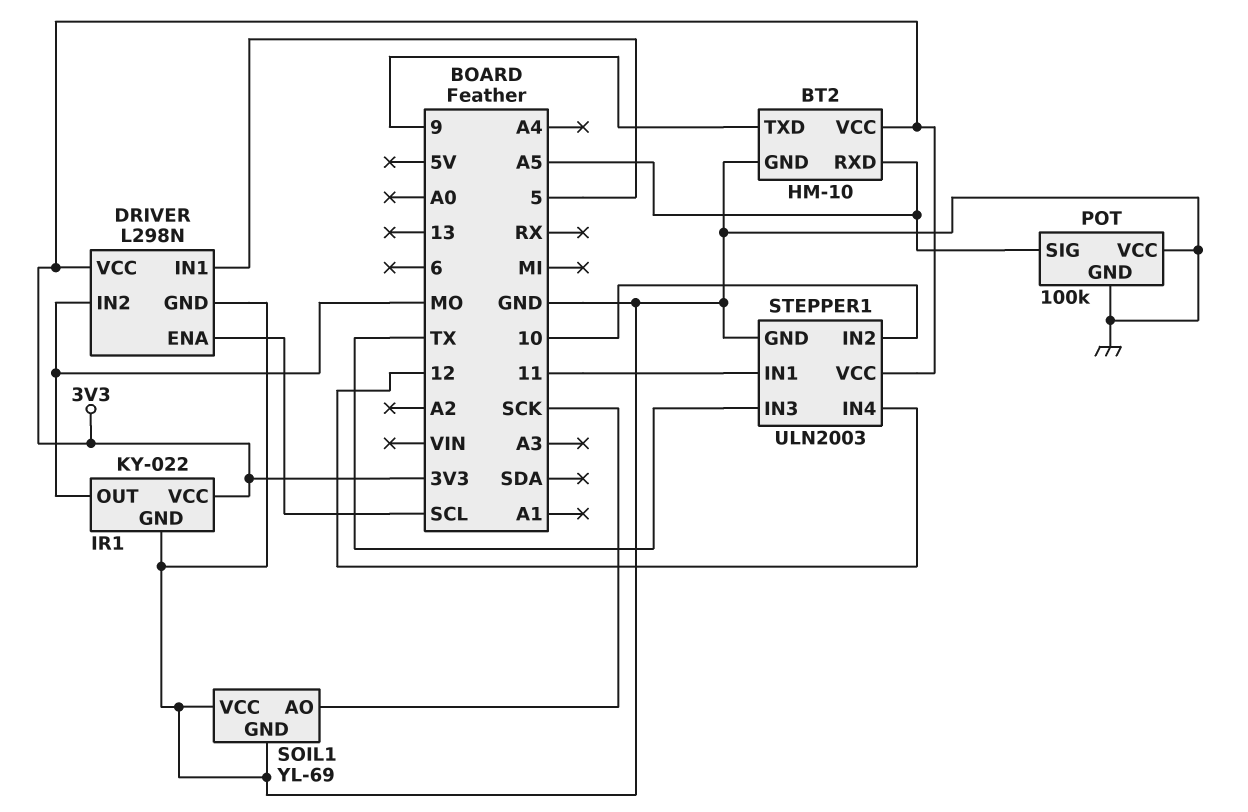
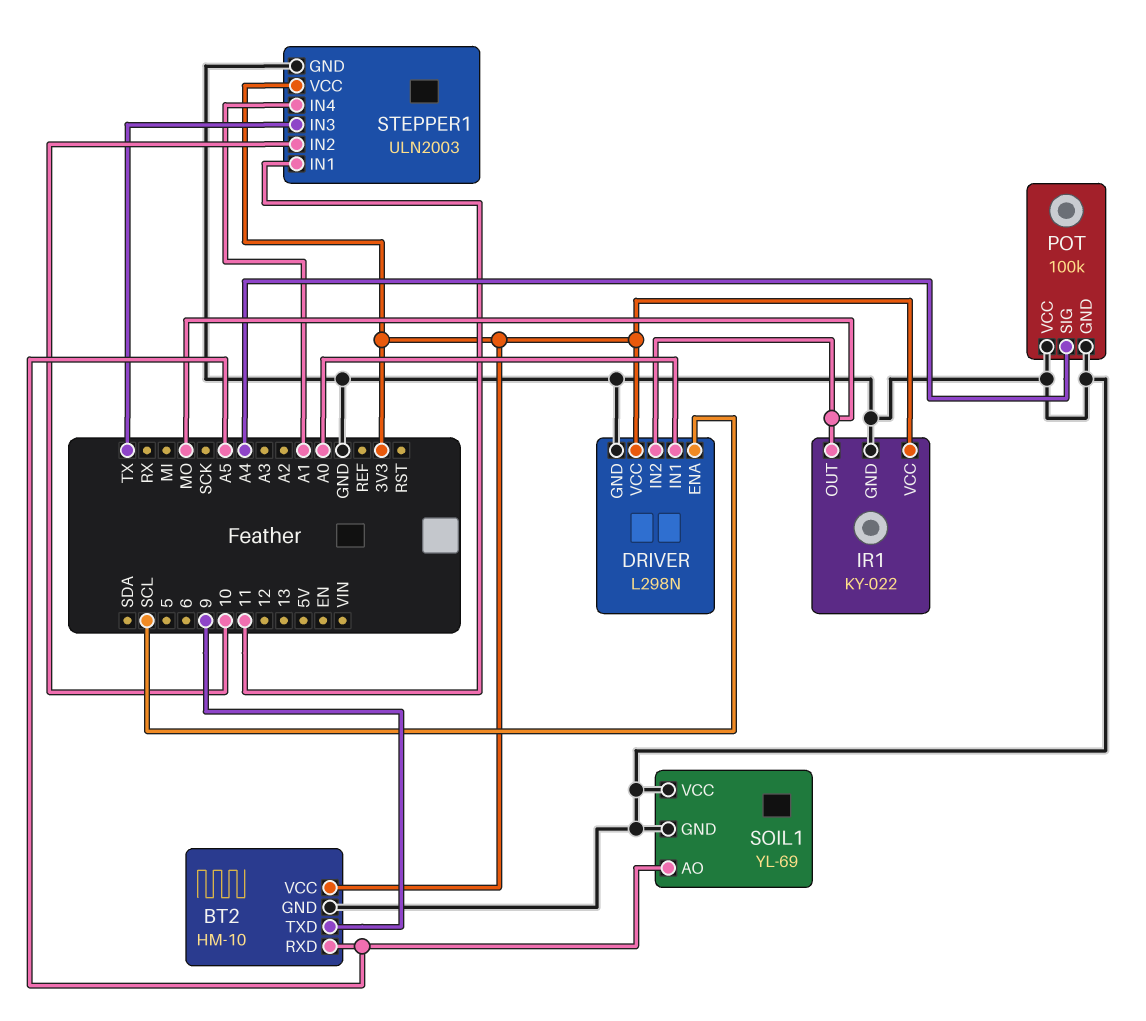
DRIVER pin IN1: 5 -> A0
POT pin SIG: A5 -> A4
SOIL1 pin AO: SCK -> A5
STEPPER1 pin IN4: 12 -> A1

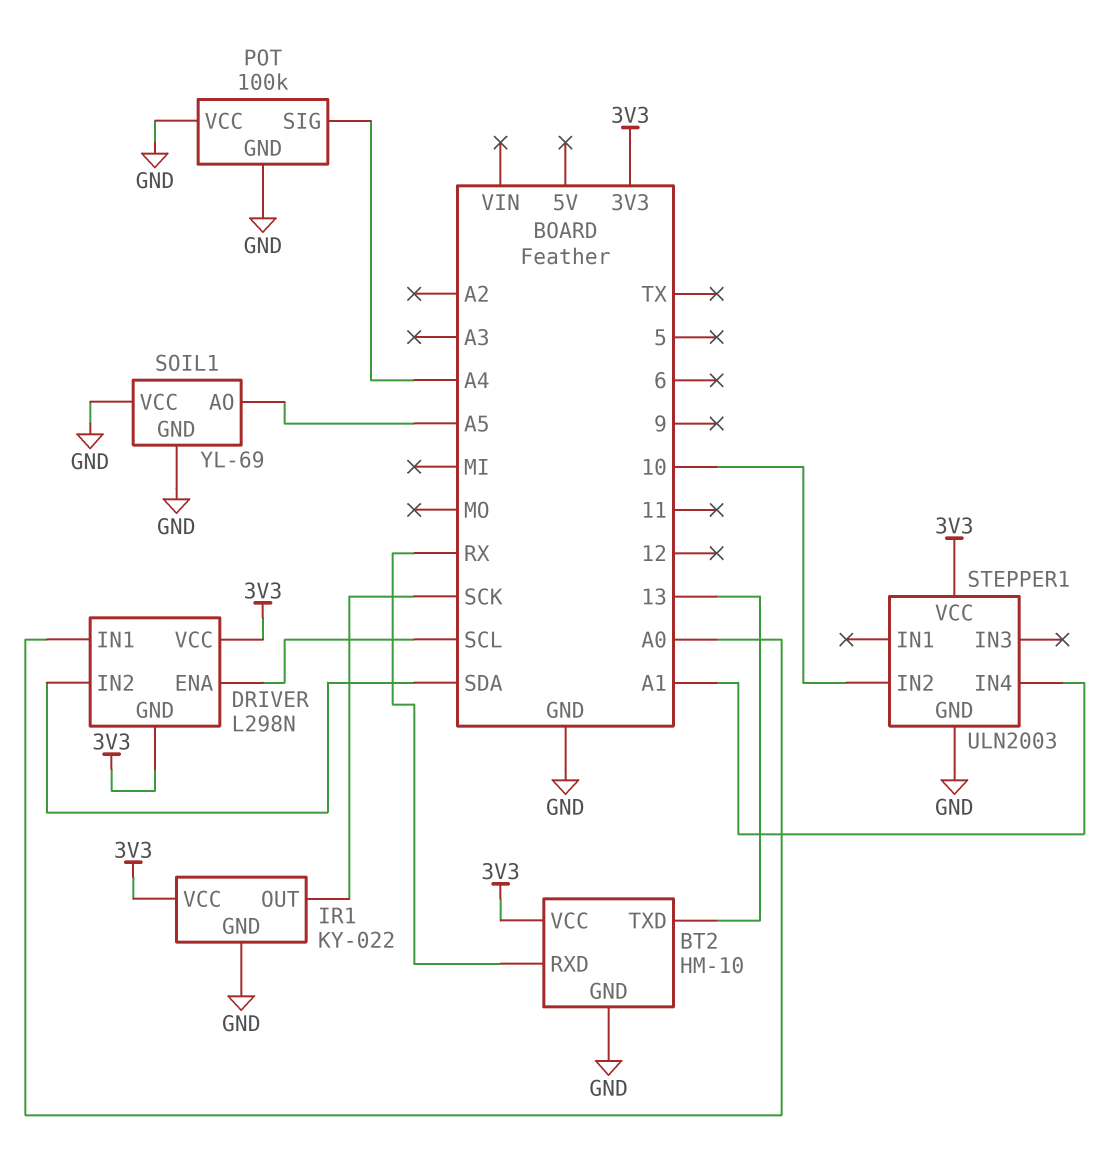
BT2 pin RXD: A5 -> RX
BT2 pin TXD: 9 -> 13
DRIVER pin GND: GND -> 3V3
DRIVER pin IN2: MO -> SDA
IR1 pin OUT: MO -> SCK
STEPPER1 pin IN1: 11 -> none
STEPPER1 pin IN3: TX -> none

